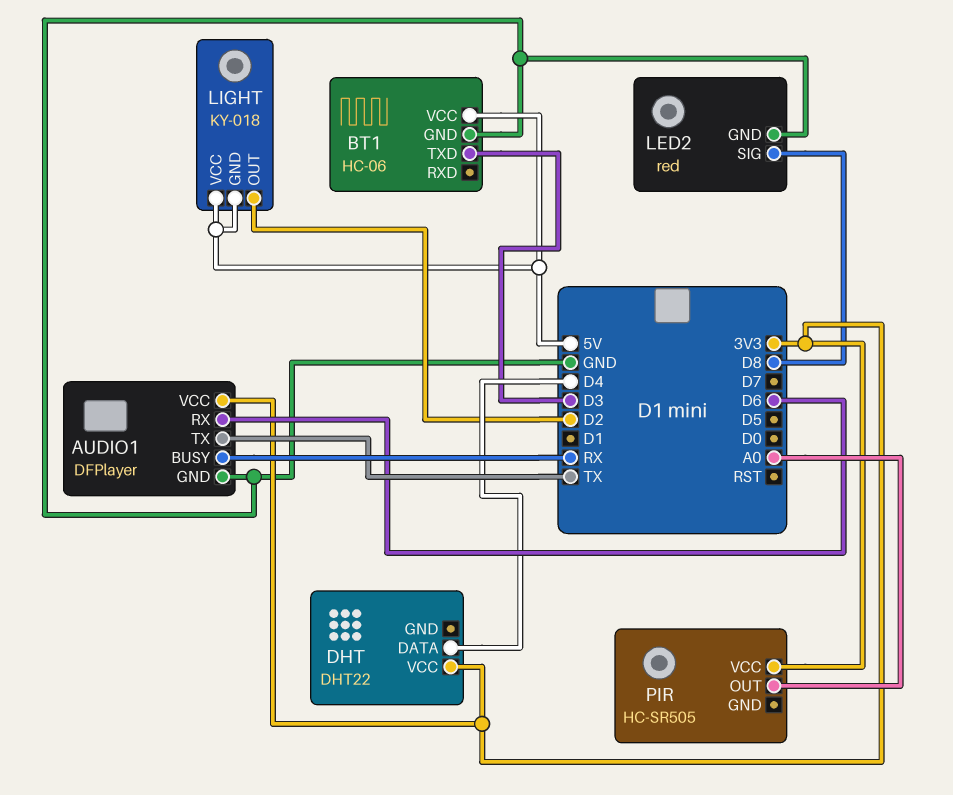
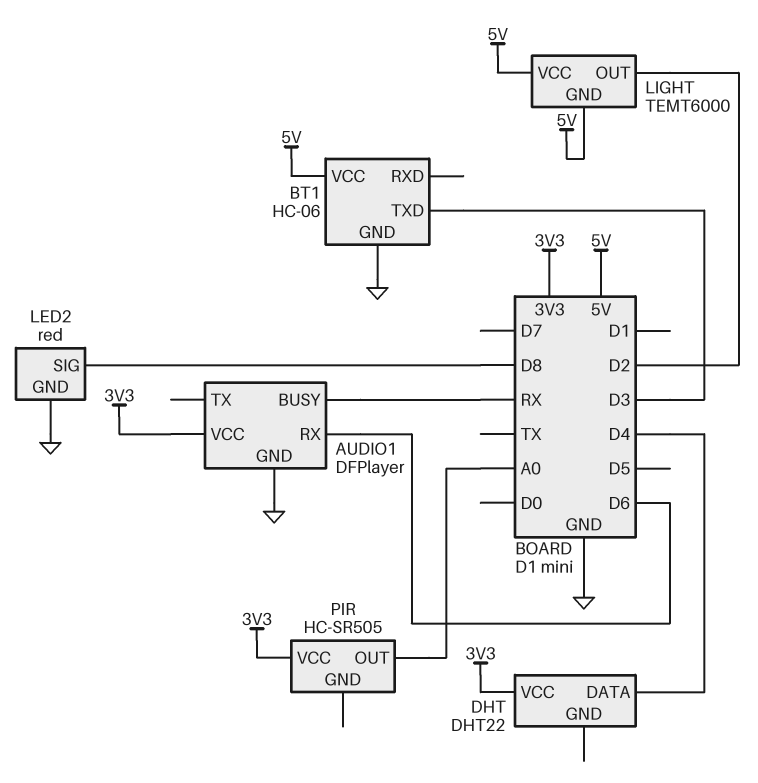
AUDIO1 pin TX: TX -> none
LIGHT: KY-018 -> TEMT6000

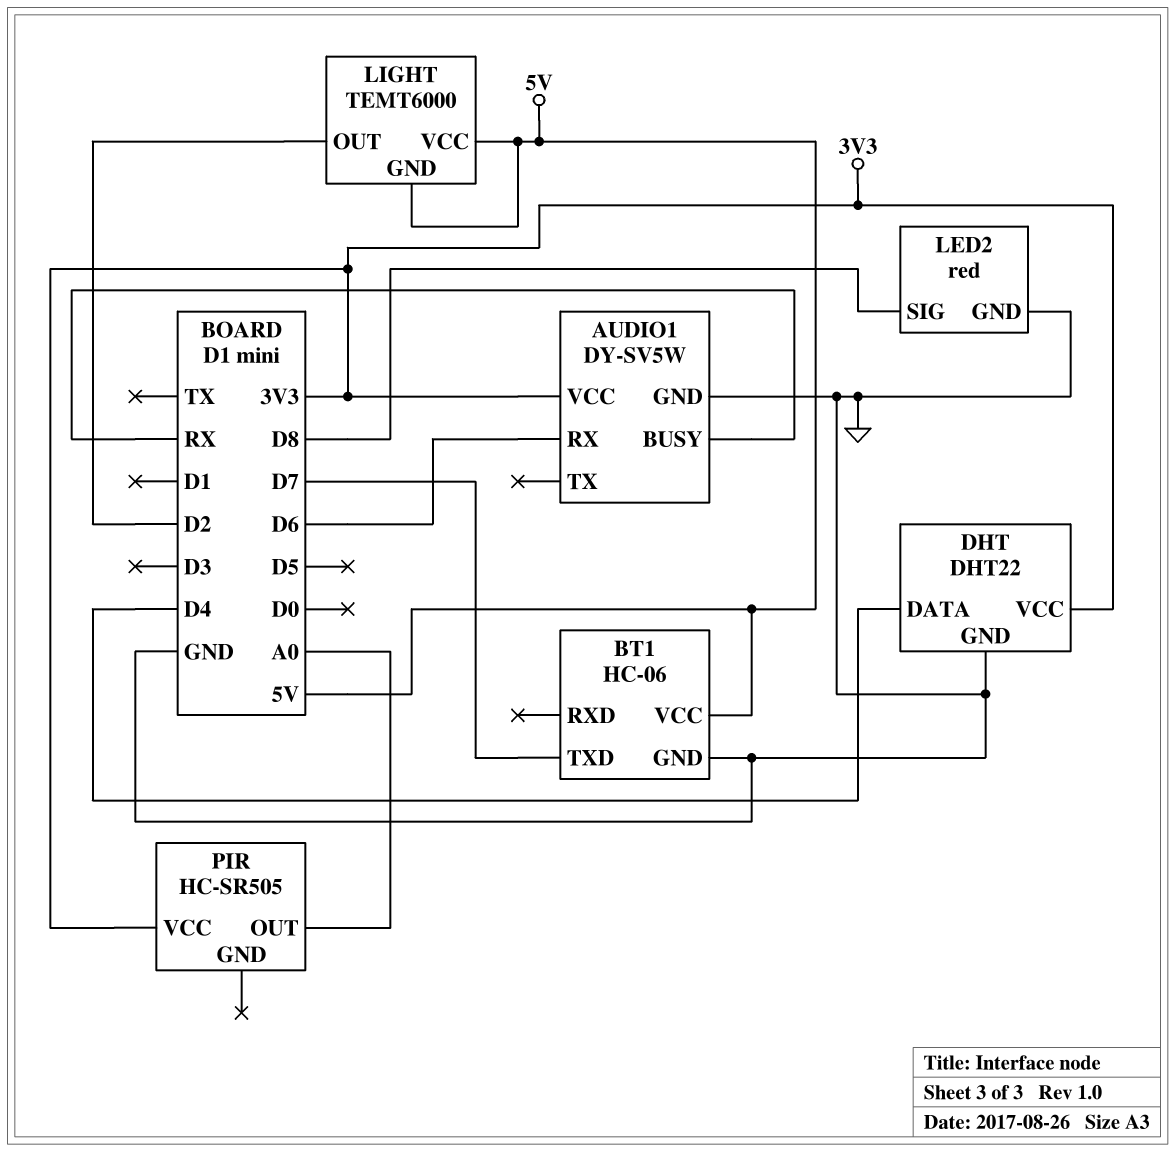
AUDIO1: DFPlayer -> DY-SV5W
BT1 pin TXD: D3 -> D7
DHT pin GND: none -> GND

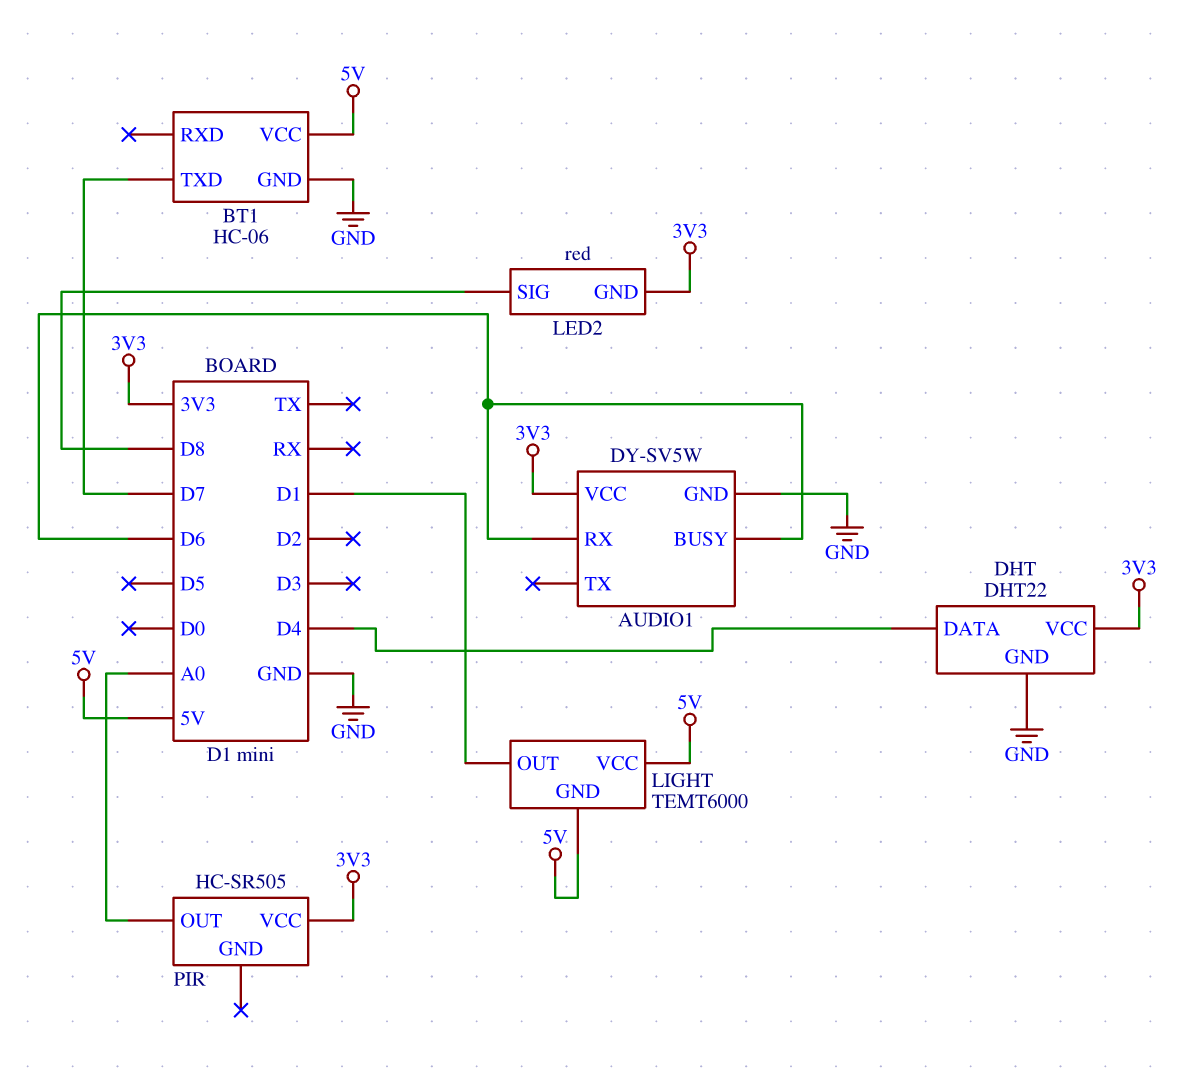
AUDIO1 pin BUSY: RX -> D6
LED2 pin GND: GND -> 3V3
LIGHT pin OUT: D2 -> D1

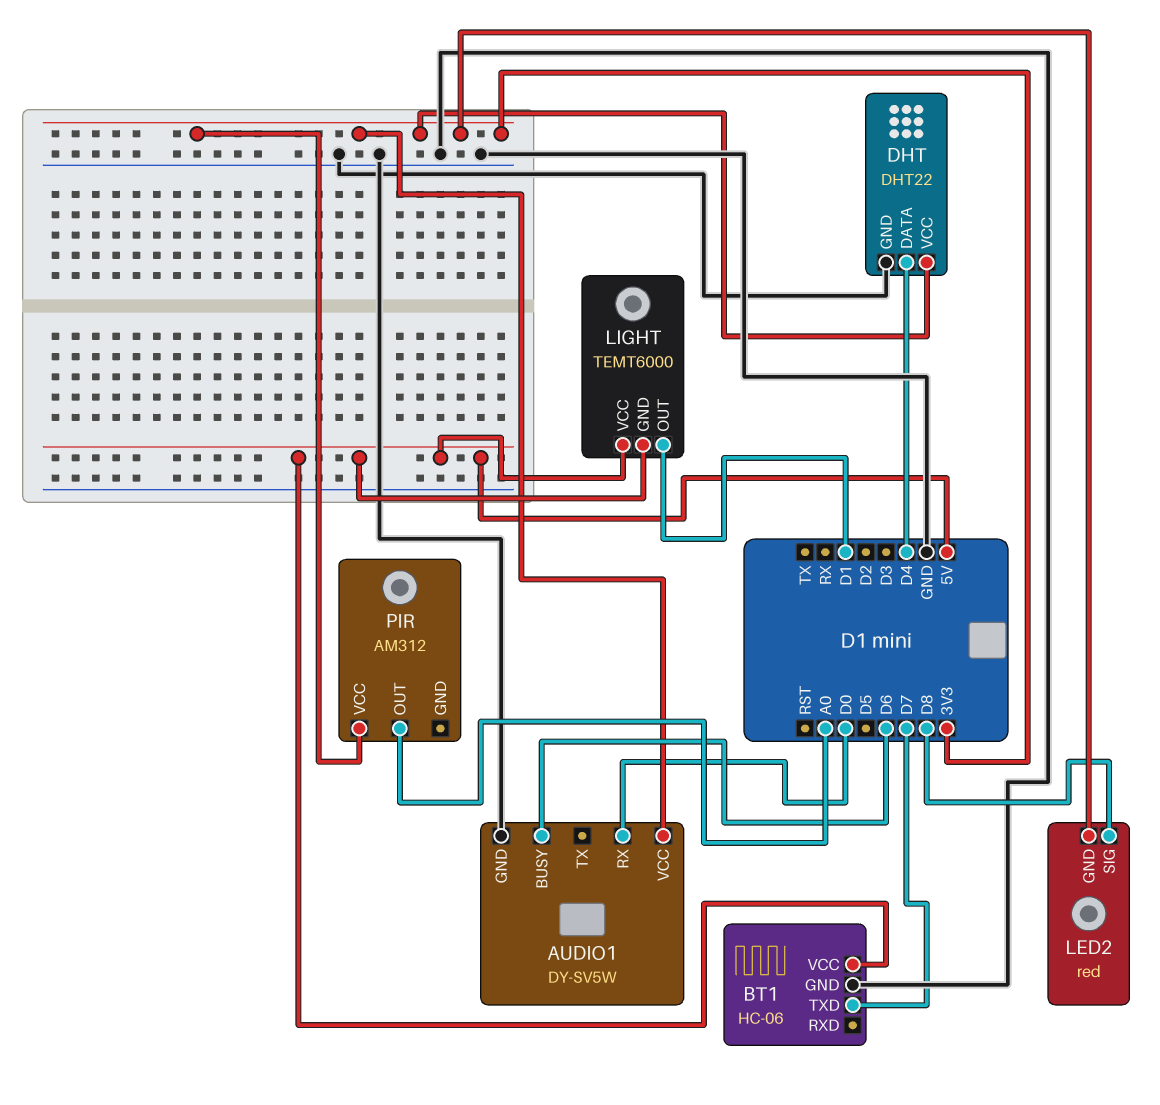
AUDIO1 pin RX: D6 -> D0
PIR: HC-SR505 -> AM312

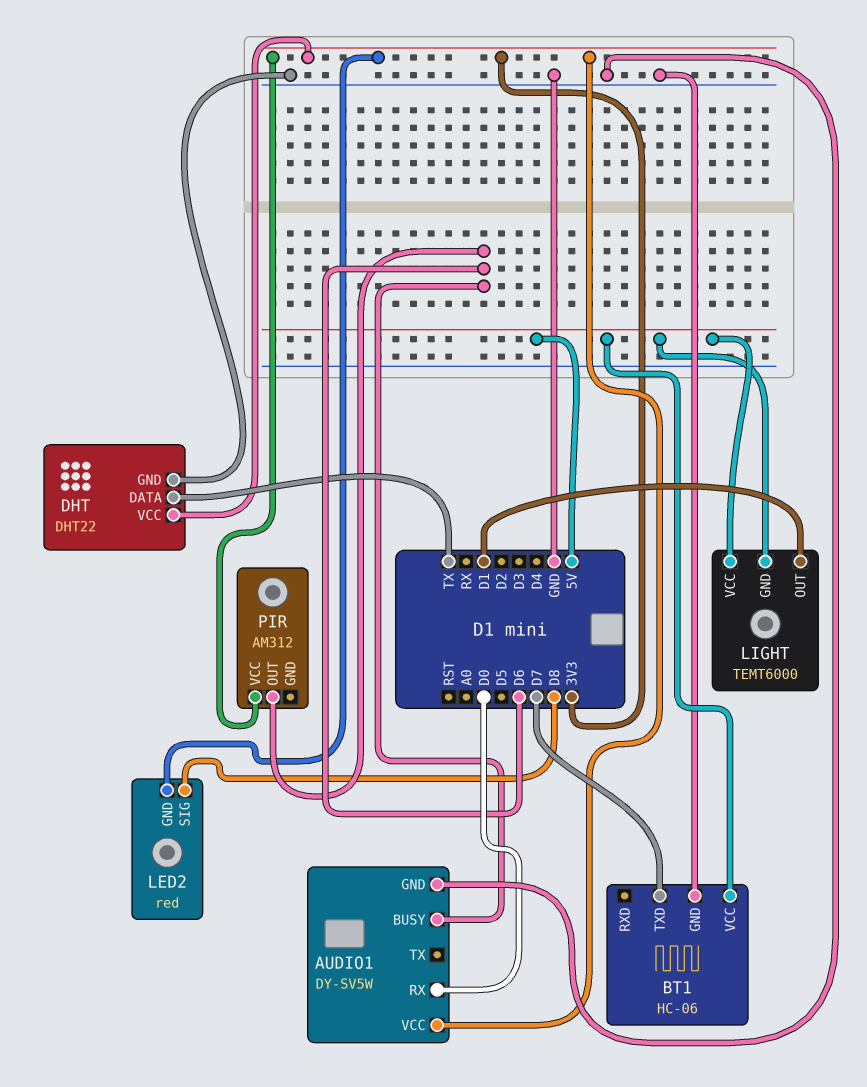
DHT pin DATA: D4 -> TX
PIR pin OUT: A0 -> D6

